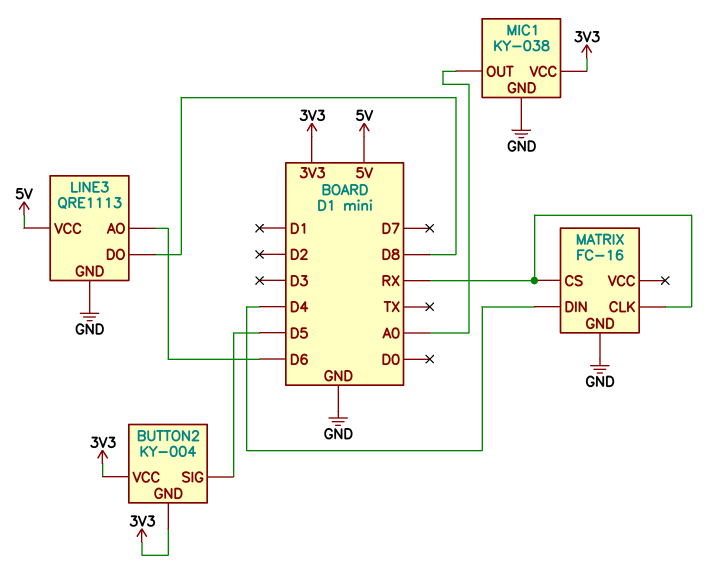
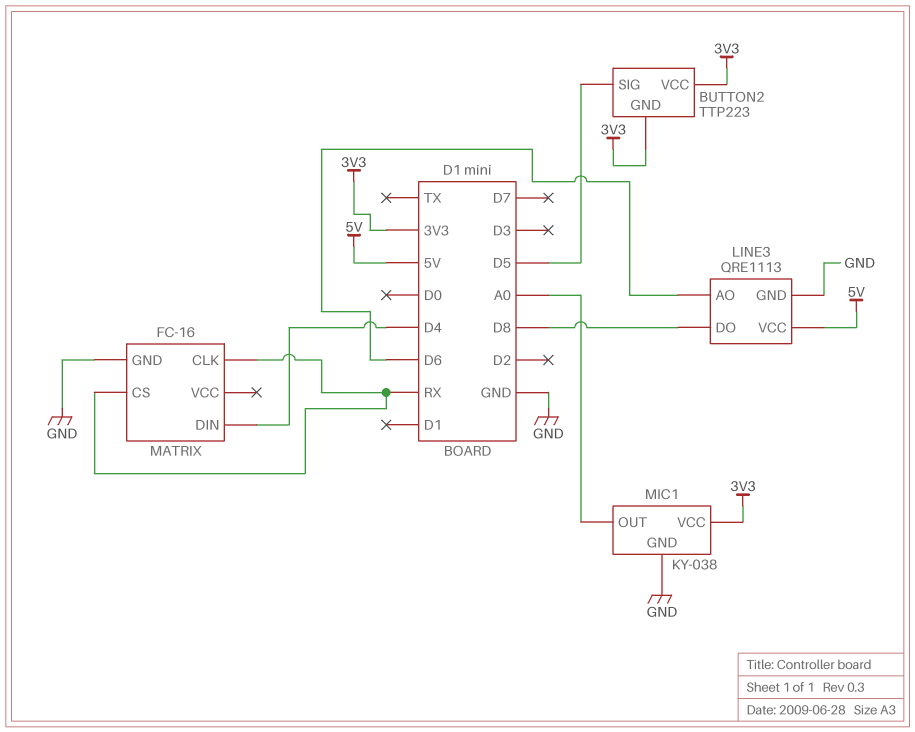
BUTTON2: KY-004 -> TTP223

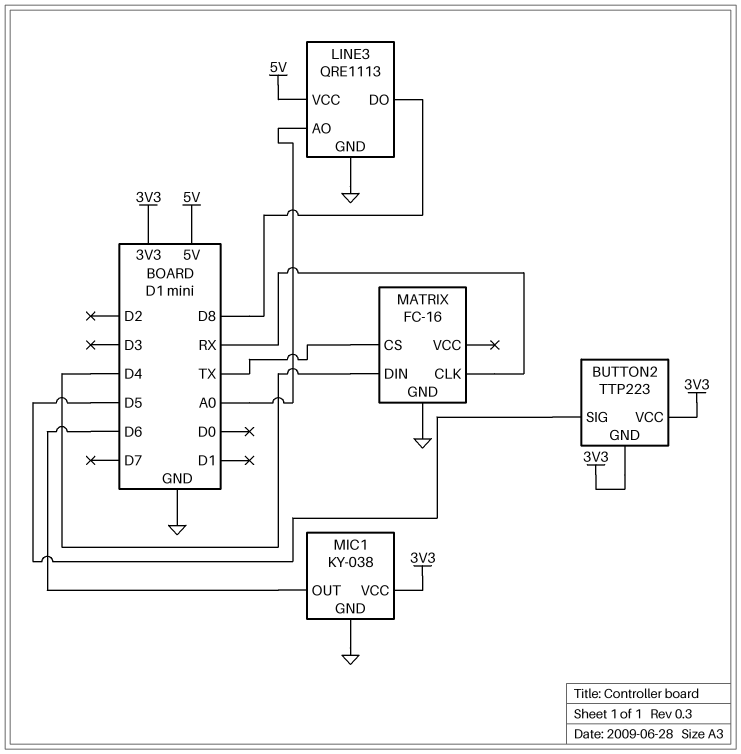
LINE3 pin AO: D6 -> A0
MATRIX pin CS: RX -> TX
MIC1 pin OUT: A0 -> D6

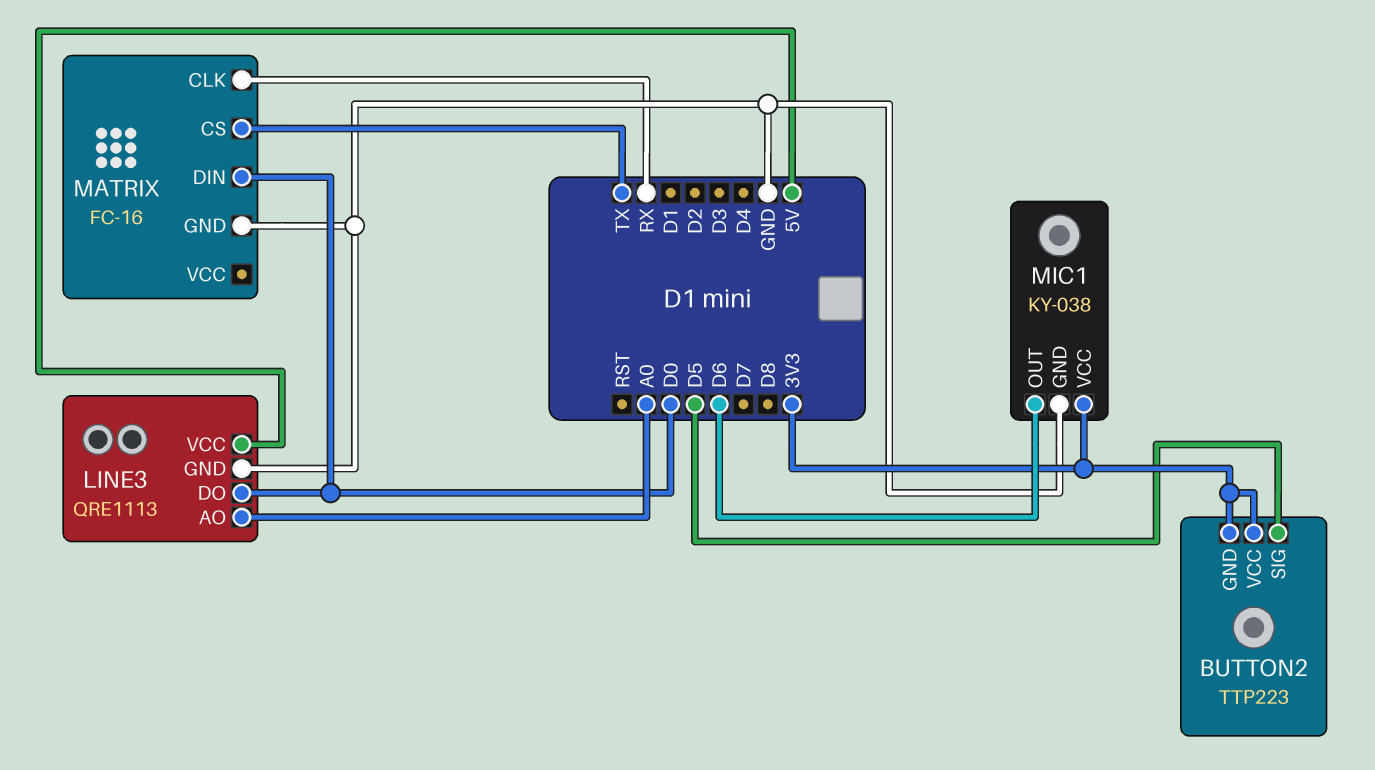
LINE3 pin DO: D8 -> D0
MATRIX pin DIN: D4 -> D0

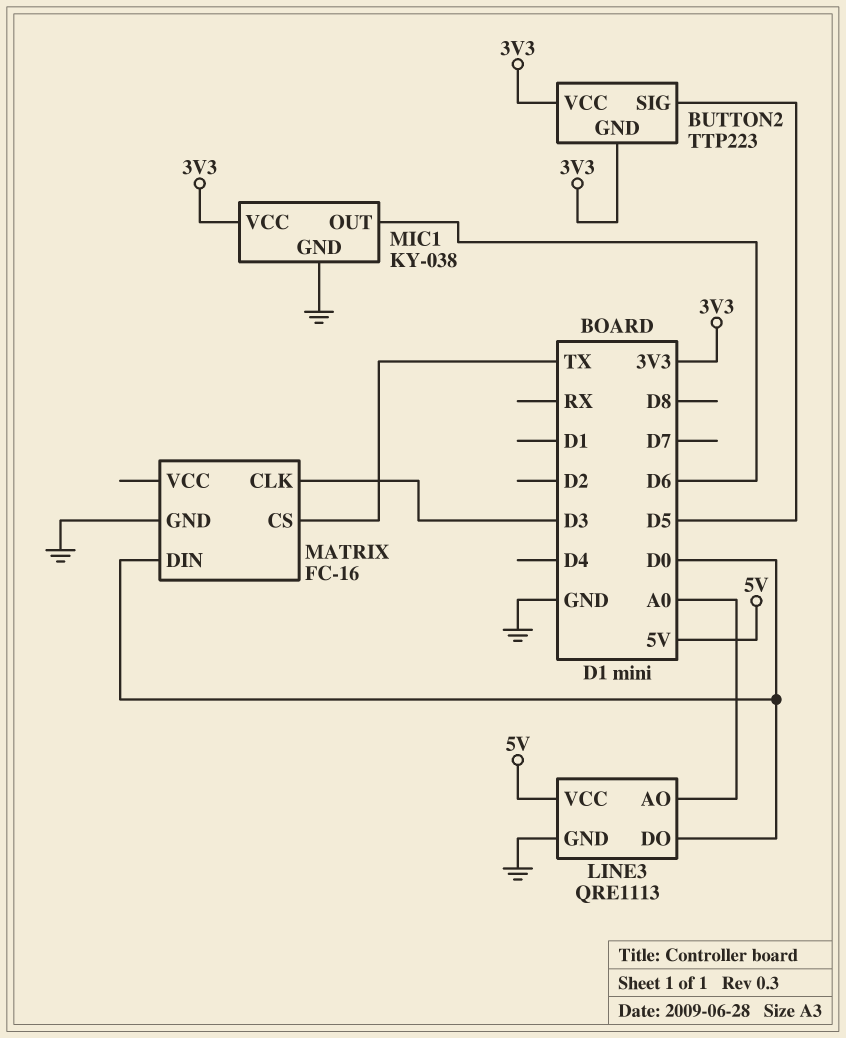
MATRIX pin CLK: RX -> D3

